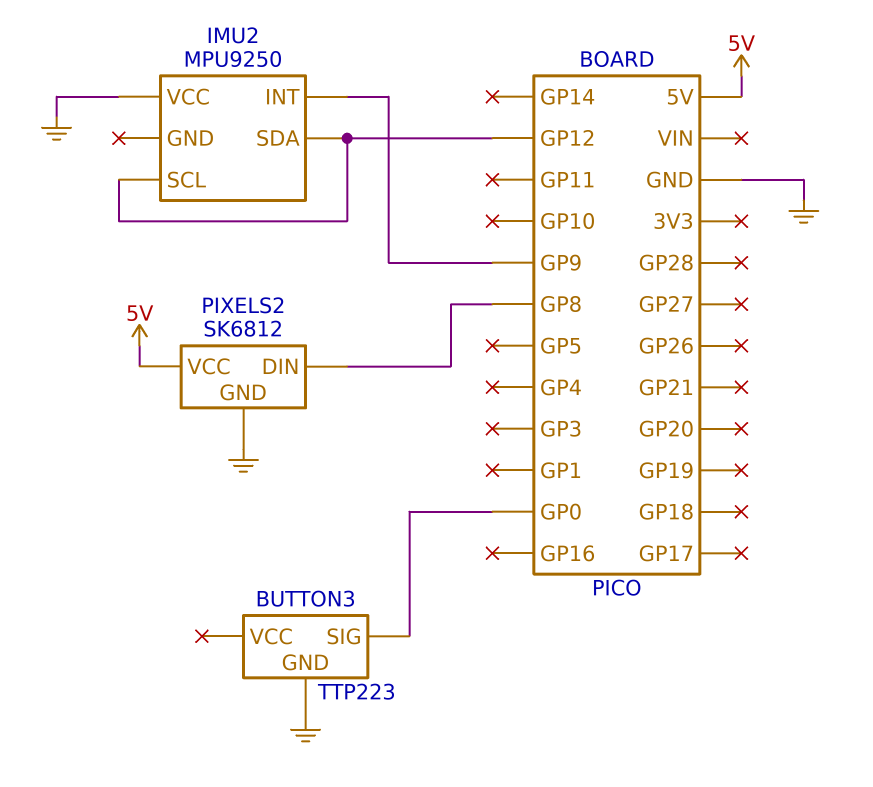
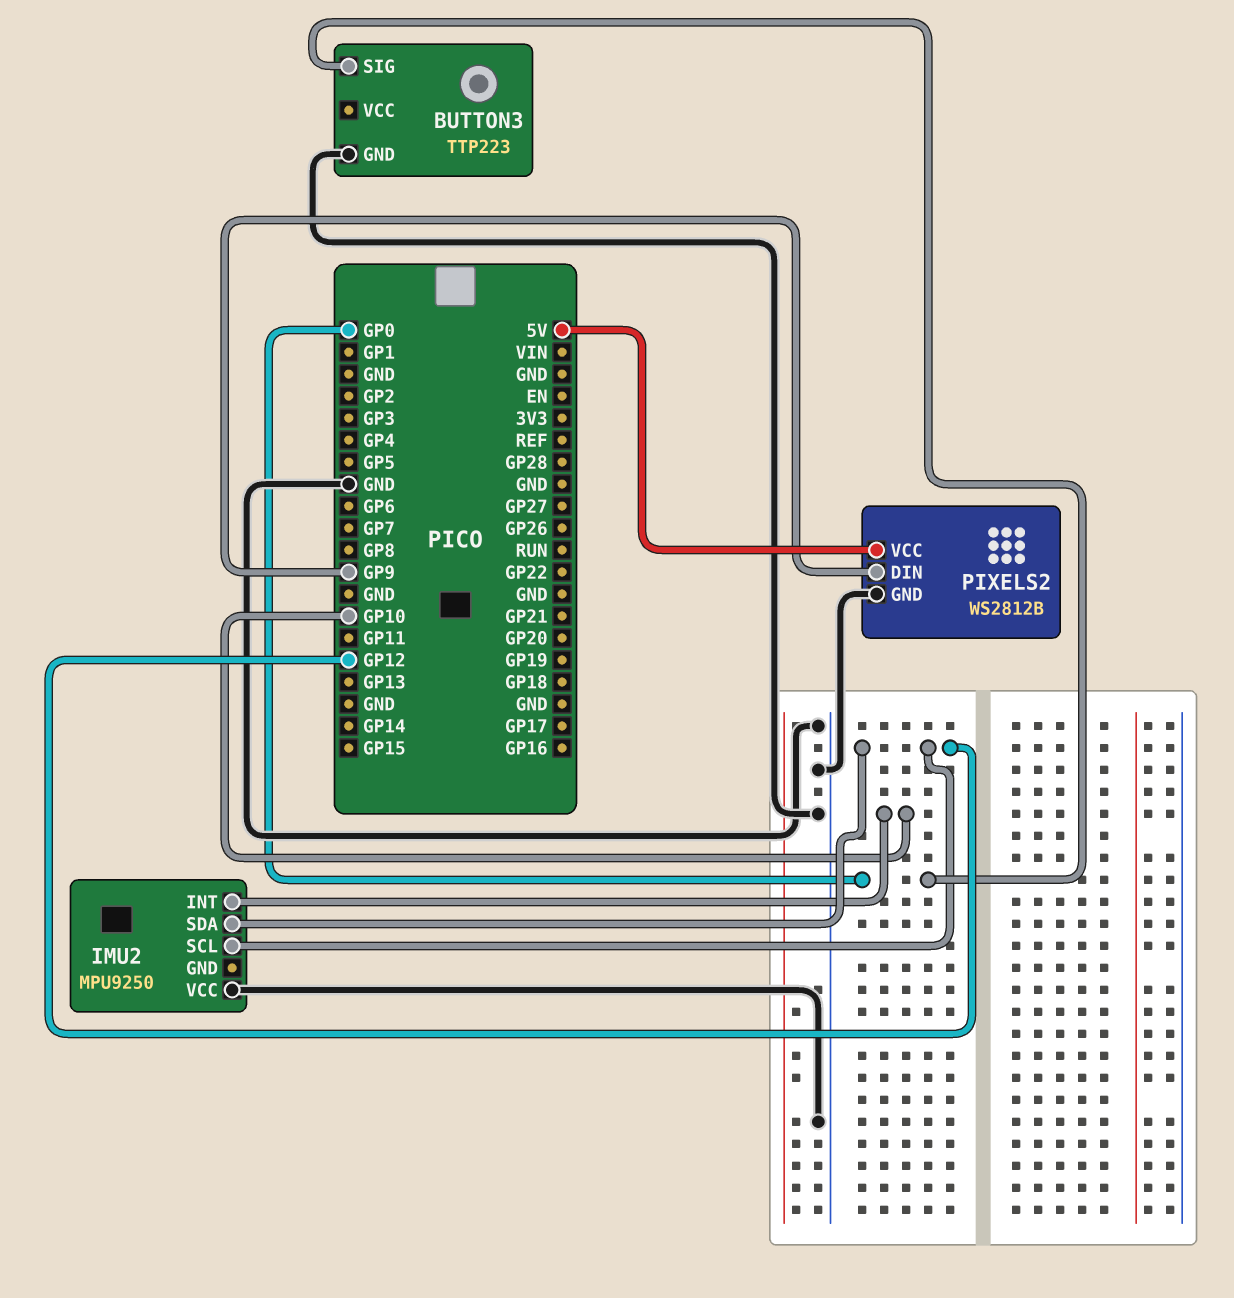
IMU2 pin INT: GP9 -> GP10
PIXELS2: SK6812 -> WS2812B
PIXELS2 pin DIN: GP8 -> GP9

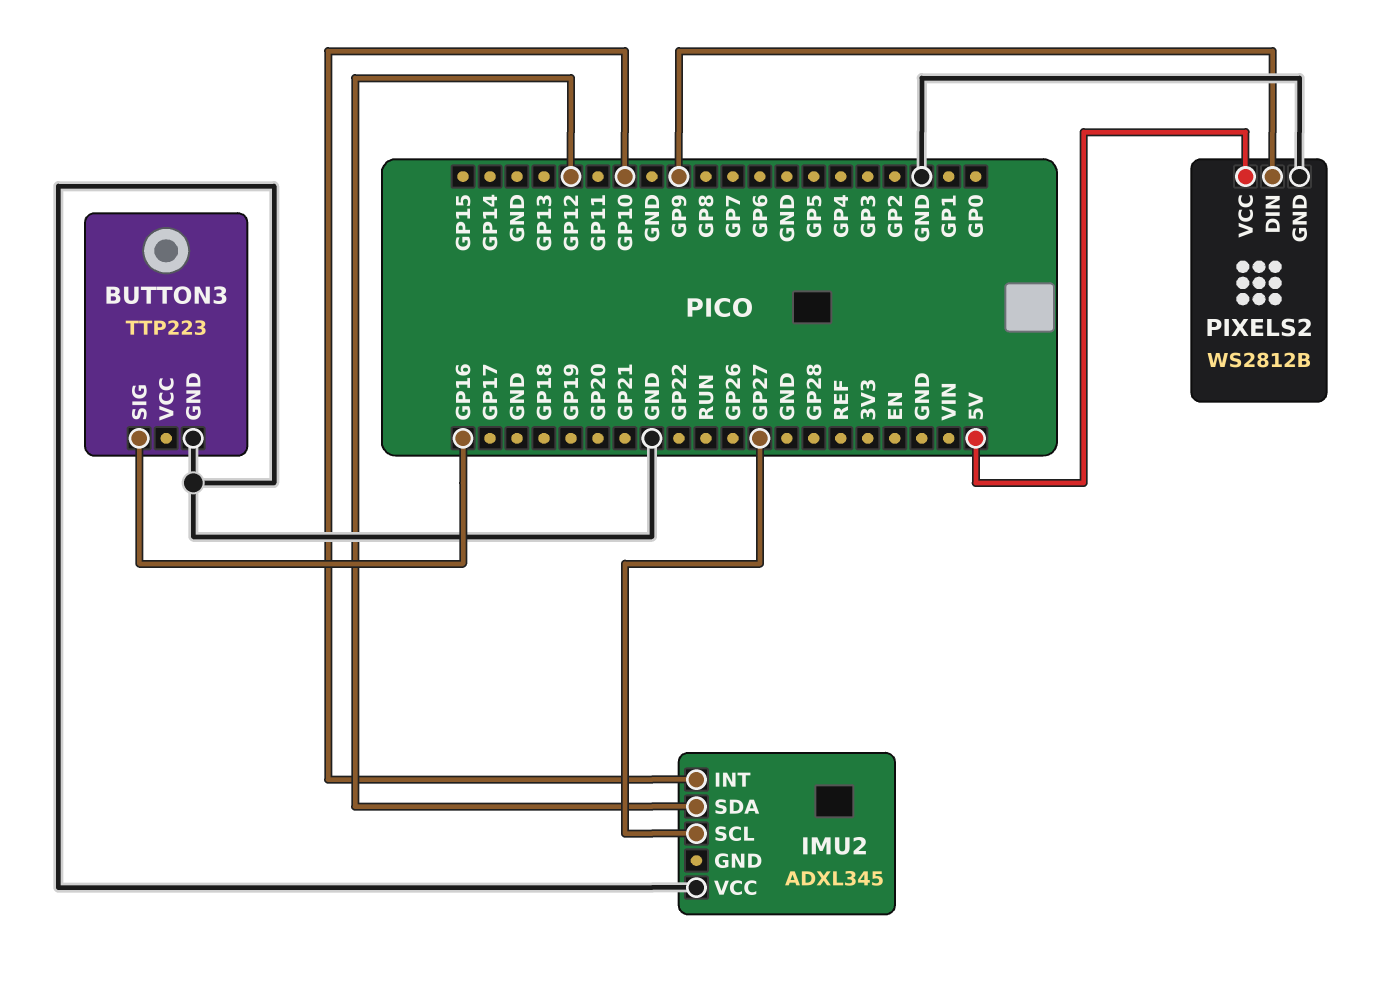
BUTTON3 pin SIG: GP0 -> GP16
IMU2: MPU9250 -> ADXL345
IMU2 pin SCL: GP12 -> GP27

